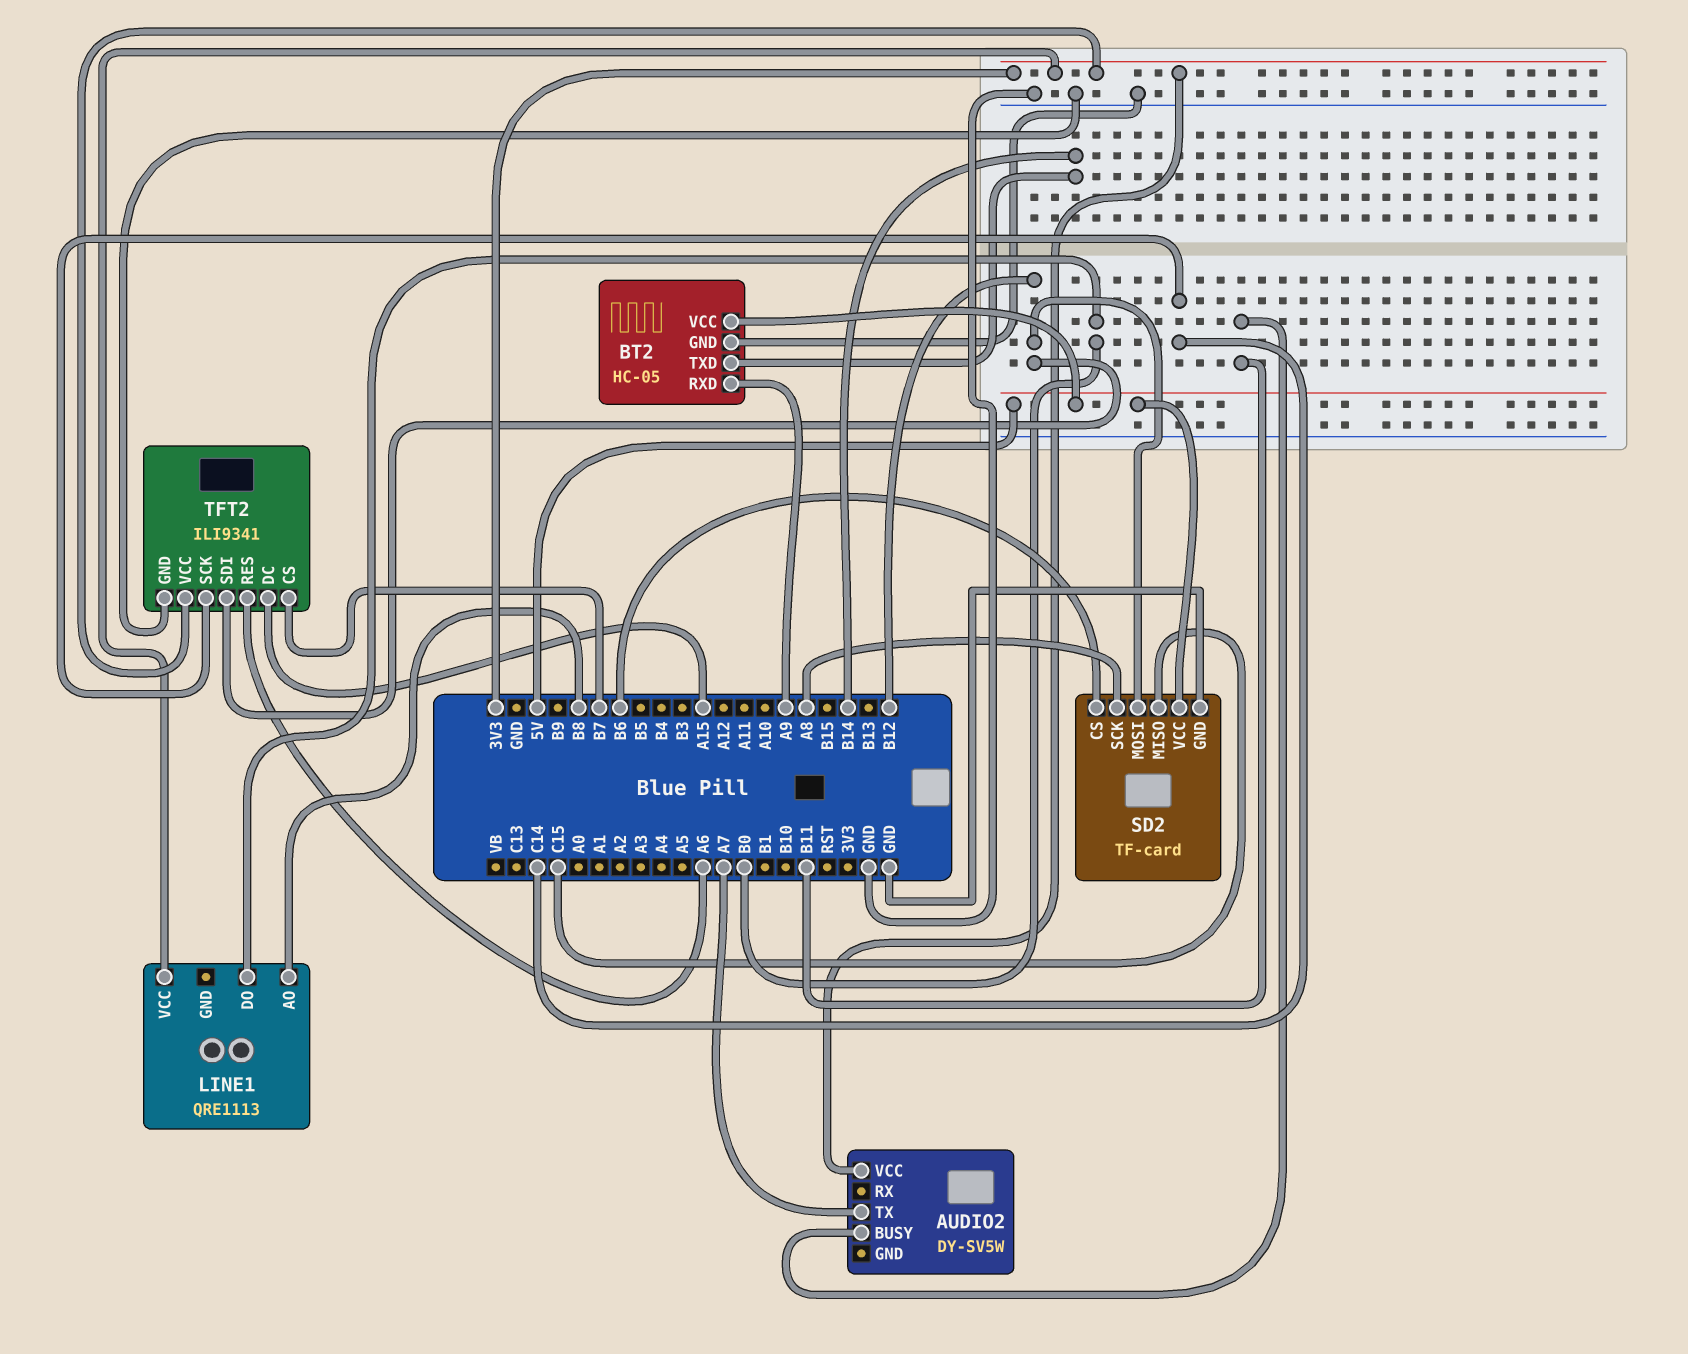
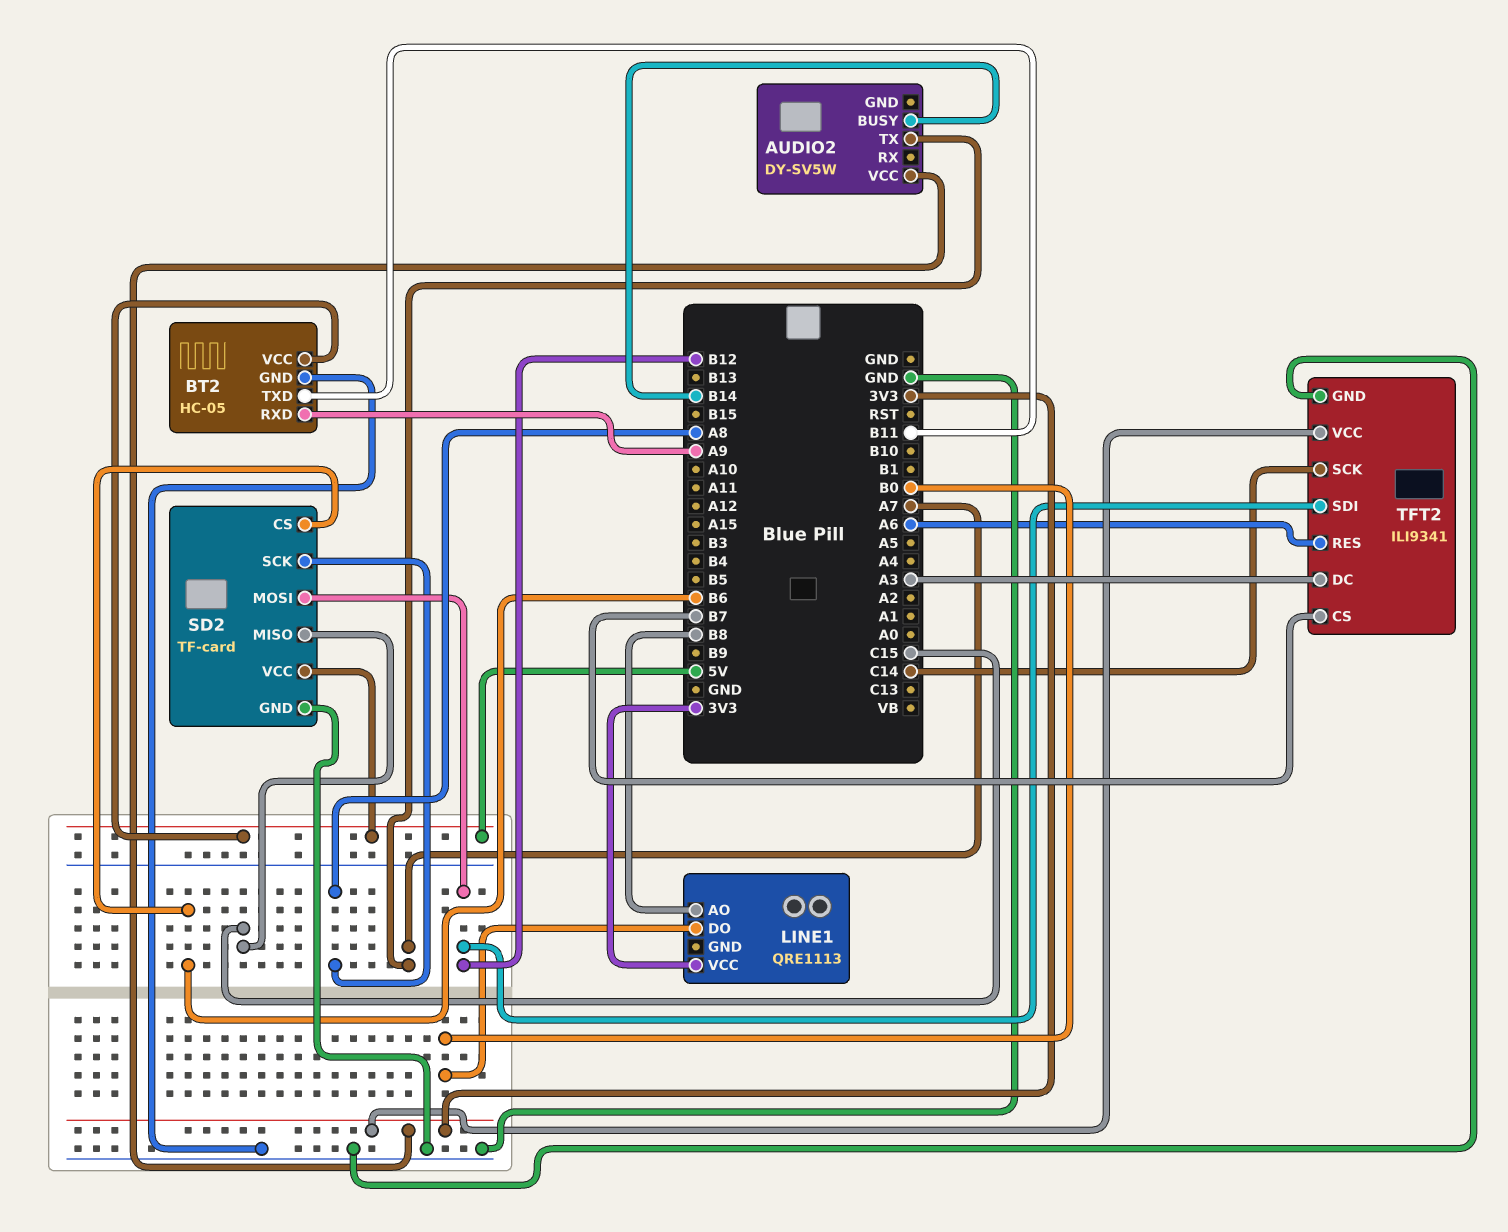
AUDIO2 pin BUSY: B11 -> B14
BT2 pin TXD: B14 -> B11
TFT2 pin DC: A15 -> A3

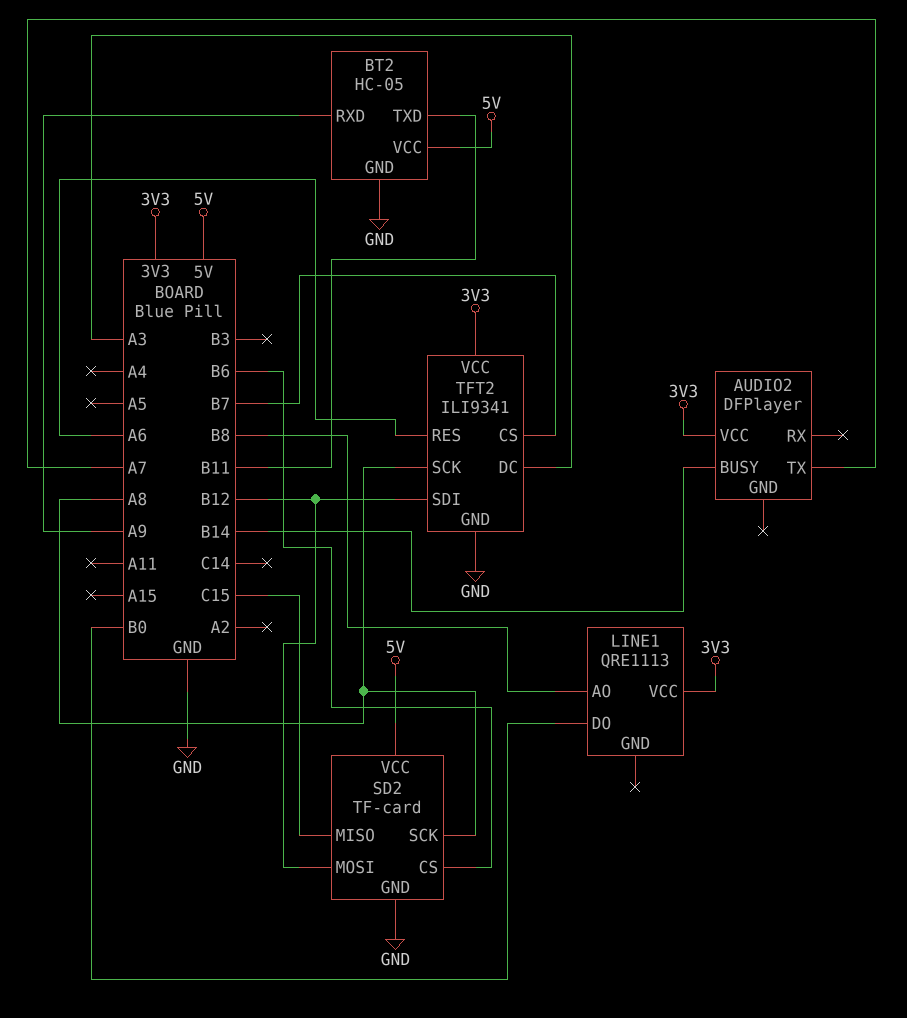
AUDIO2: DY-SV5W -> DFPlayer
TFT2 pin SCK: C14 -> A8

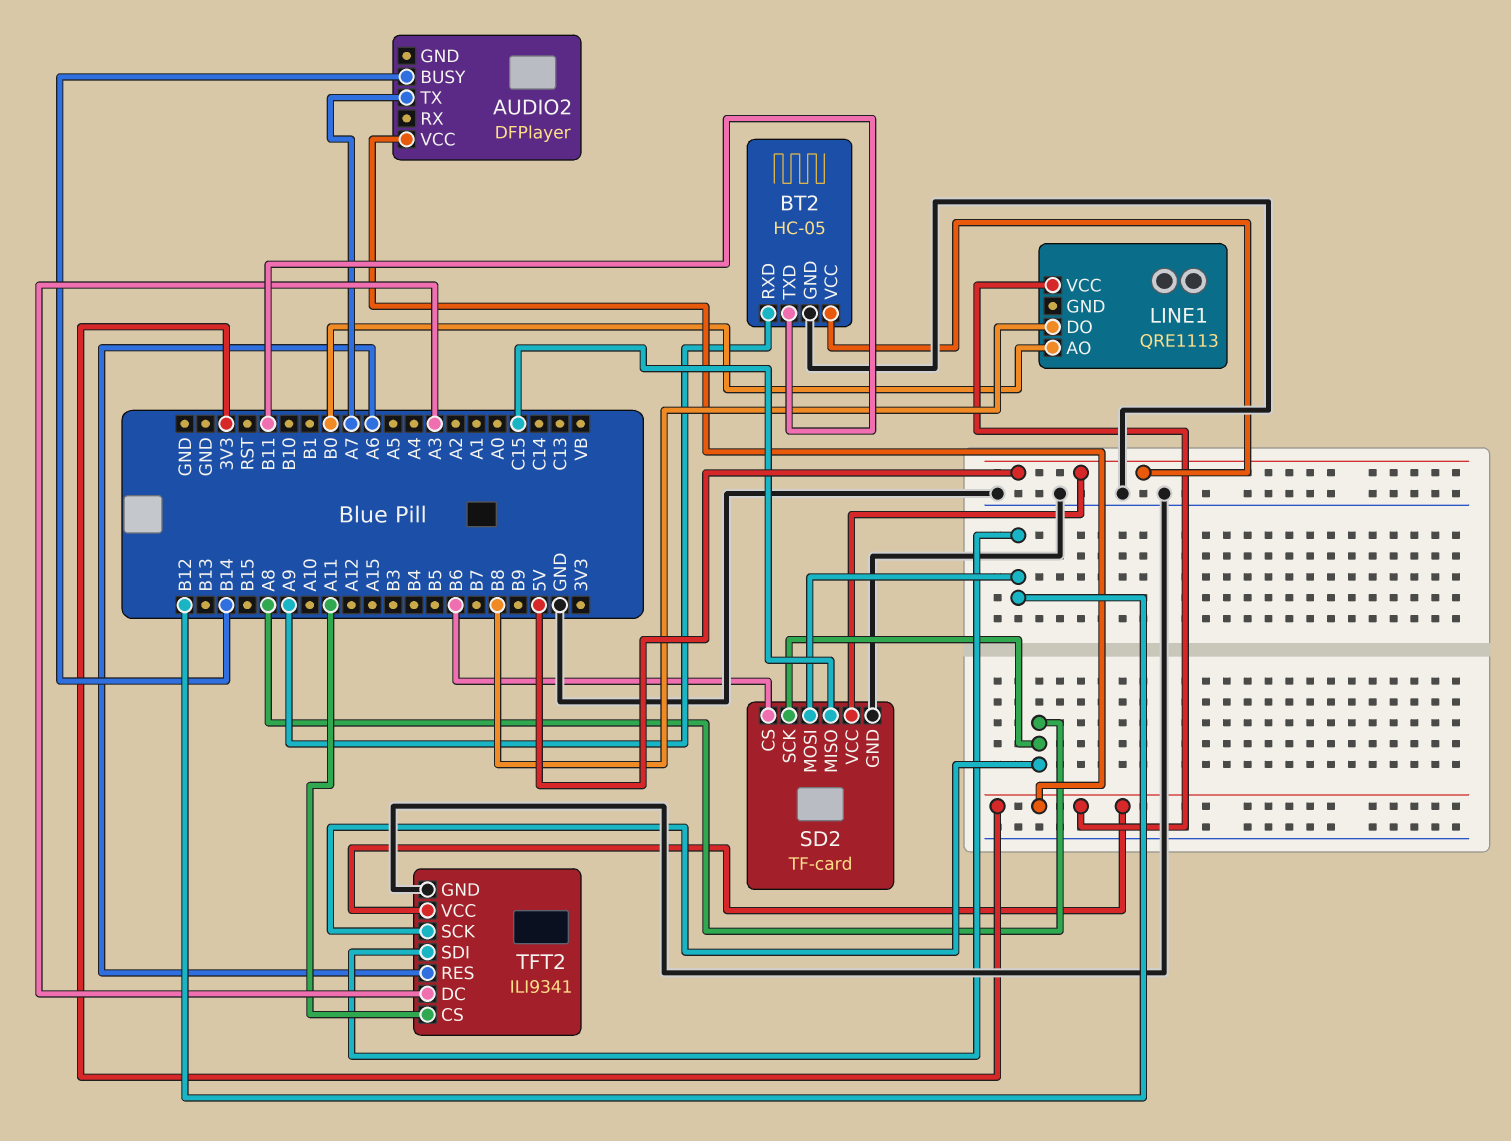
LINE1 pin AO: B8 -> B0
LINE1 pin DO: B0 -> B8
TFT2 pin CS: B7 -> A11

